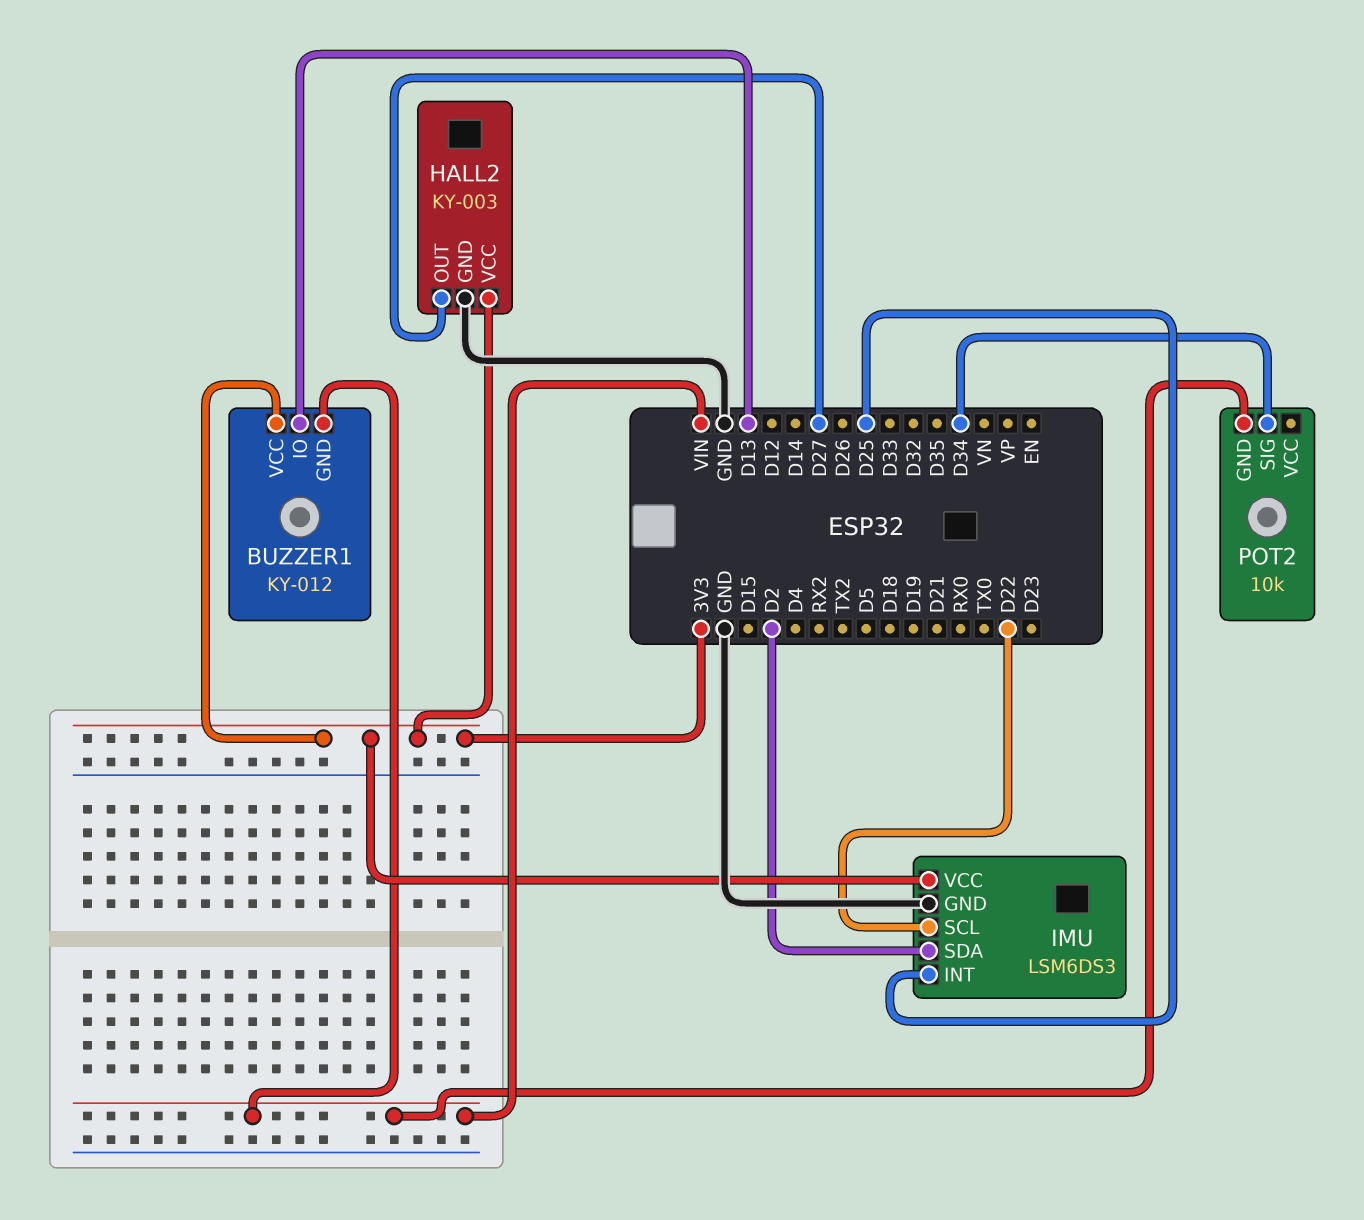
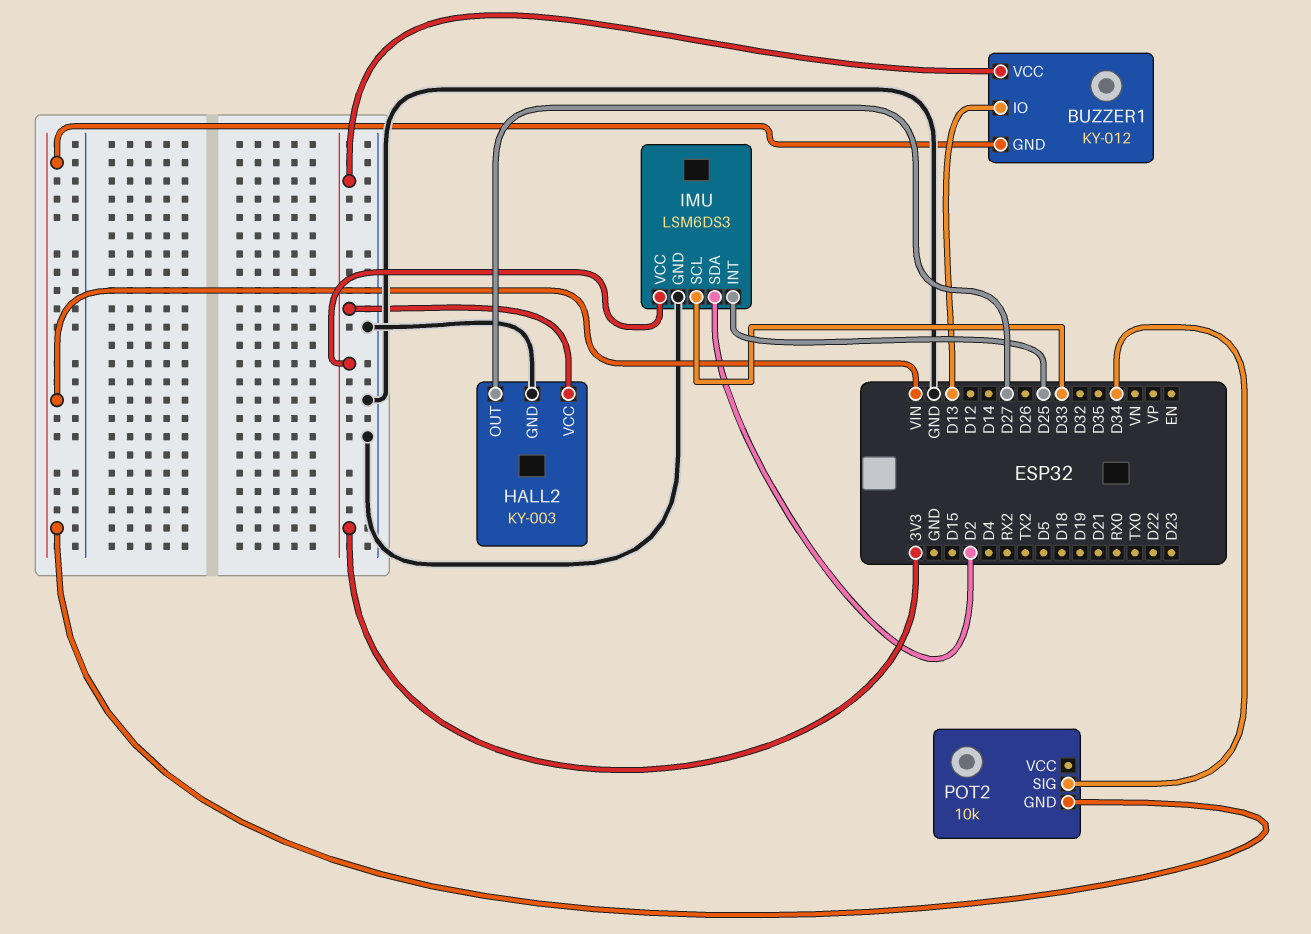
IMU pin SCL: D22 -> D33

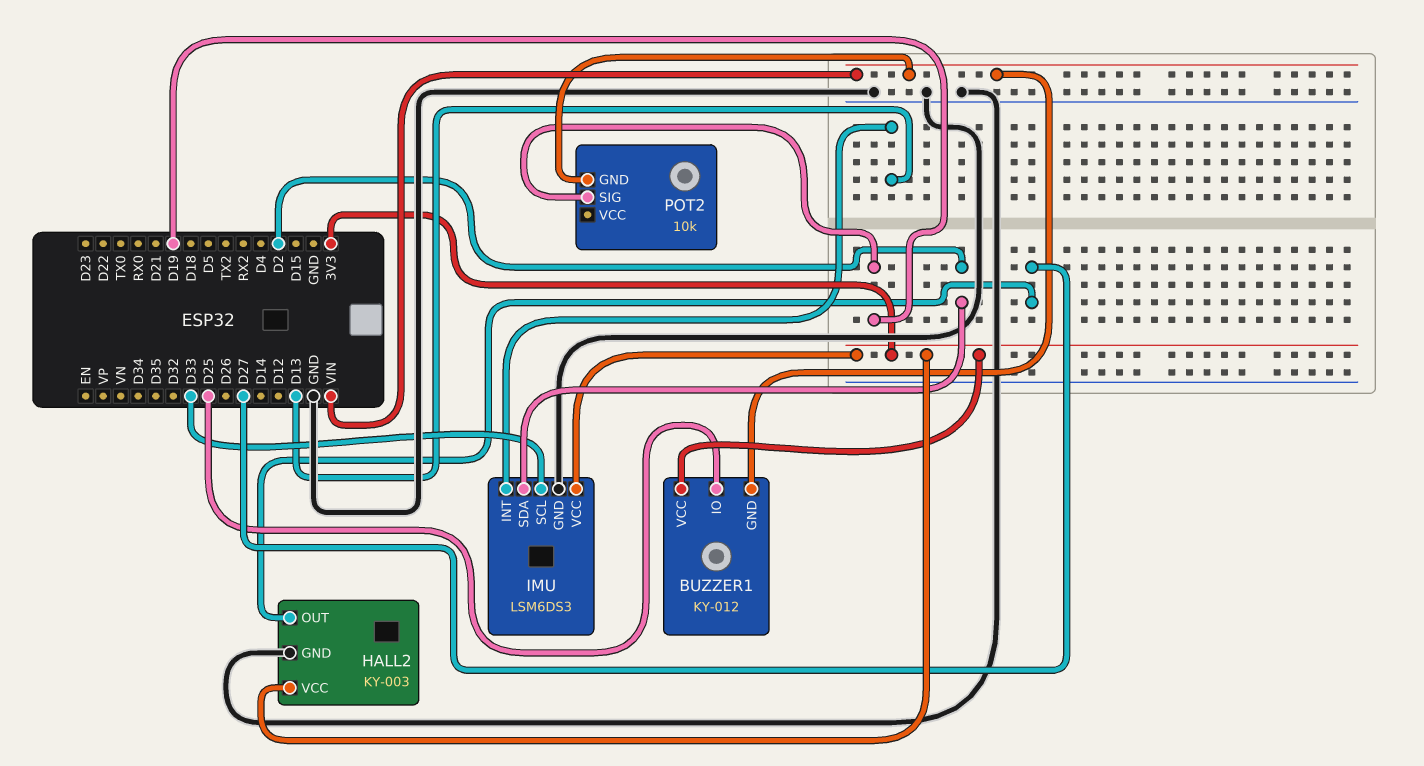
BUZZER1 pin IO: D13 -> D25
IMU pin INT: D25 -> D13
POT2 pin SIG: D34 -> D19

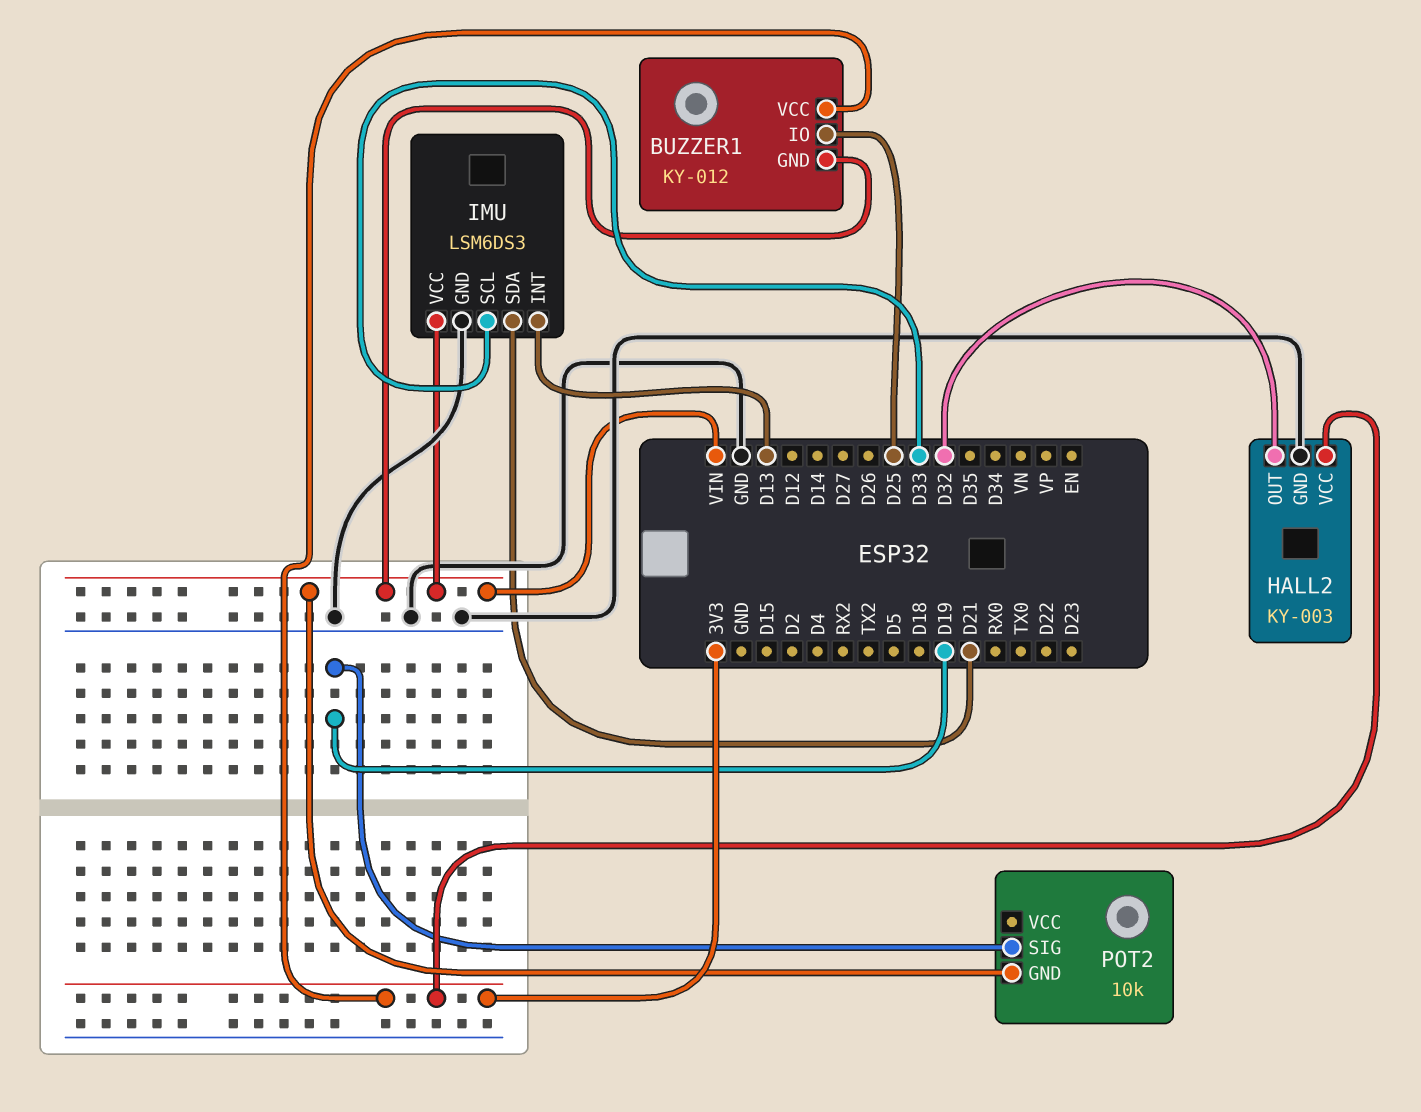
HALL2 pin OUT: D27 -> D32
IMU pin SDA: D2 -> D21
IMU pin VCC: 3V3 -> VIN

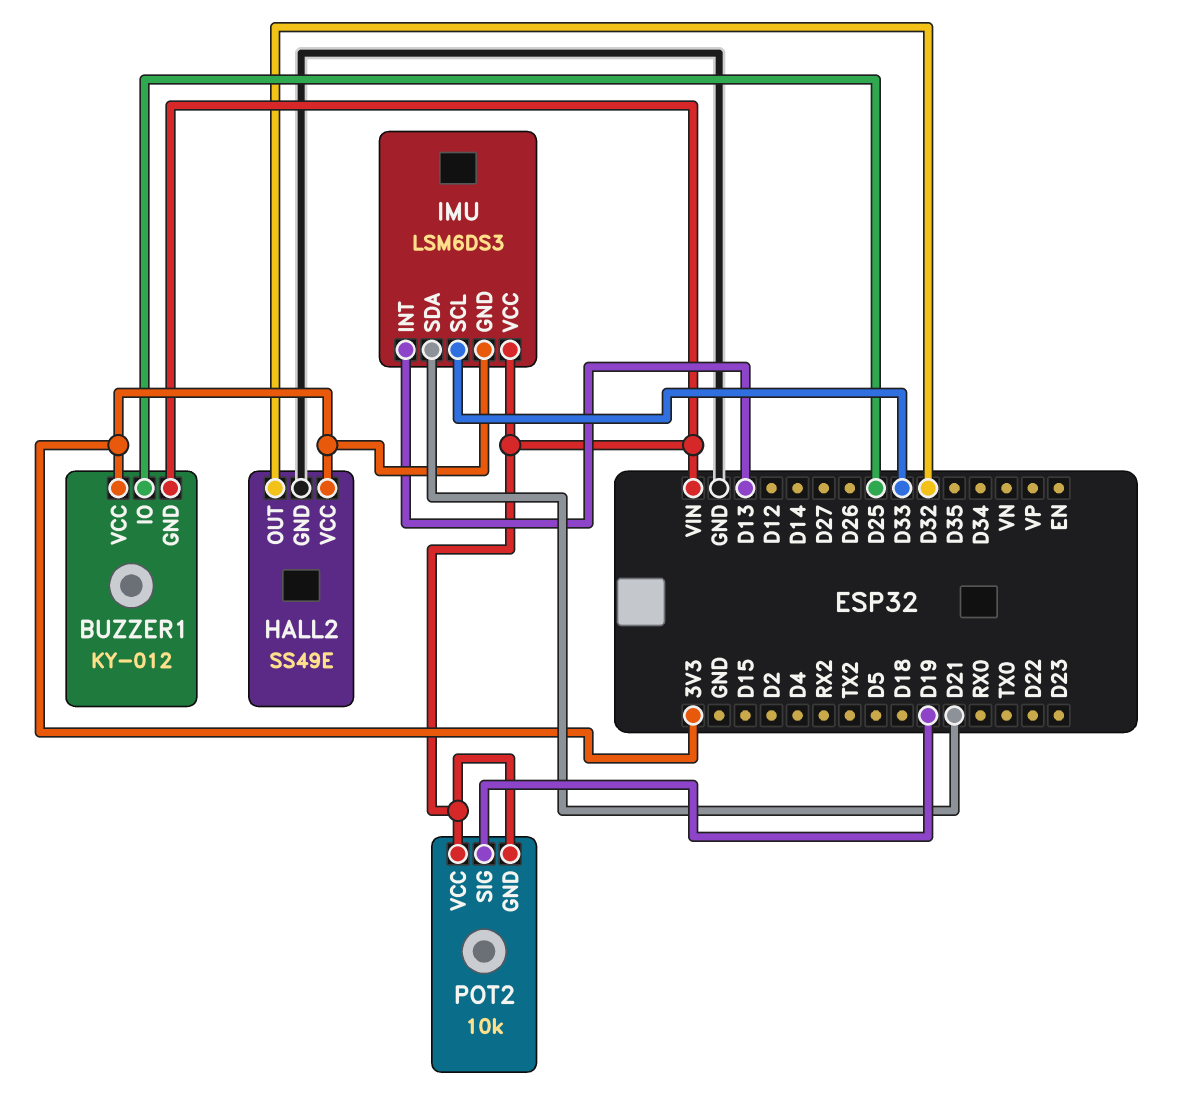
HALL2: KY-003 -> SS49E
IMU pin GND: GND -> 3V3
POT2 pin VCC: none -> VIN

